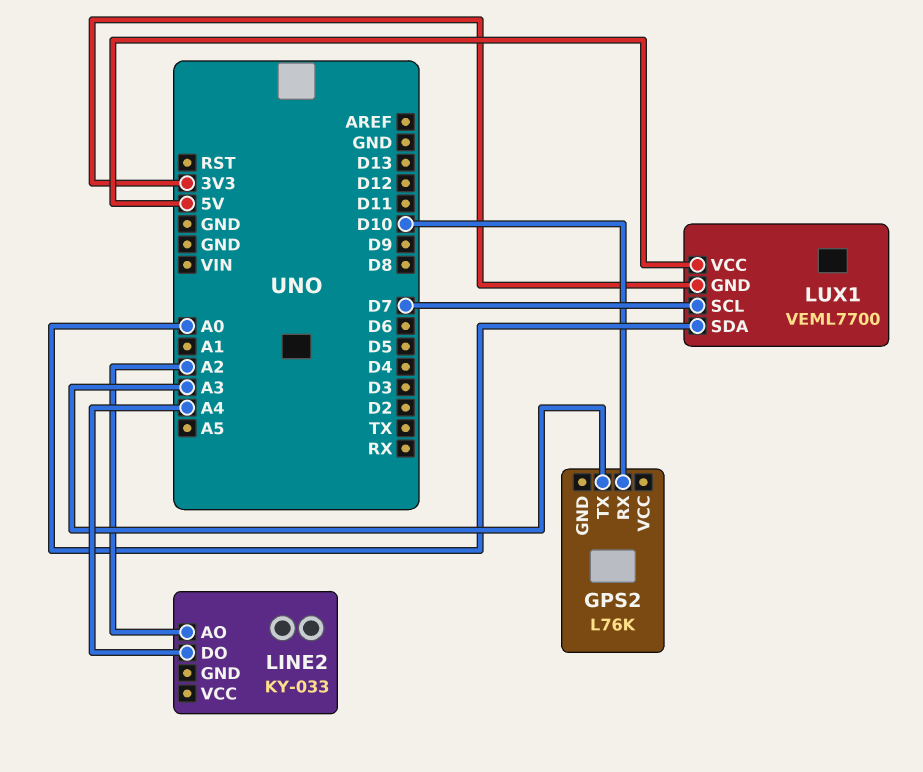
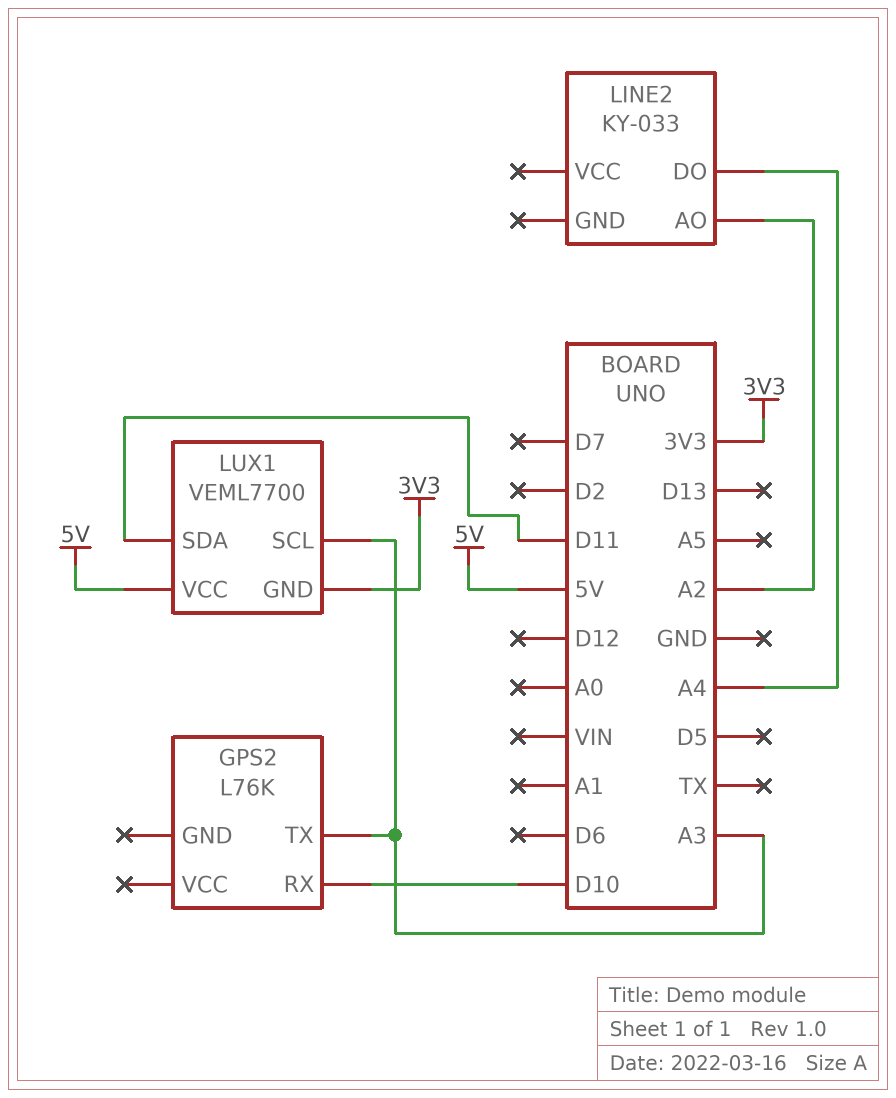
LUX1 pin SCL: D7 -> A3
LUX1 pin SDA: A0 -> D11

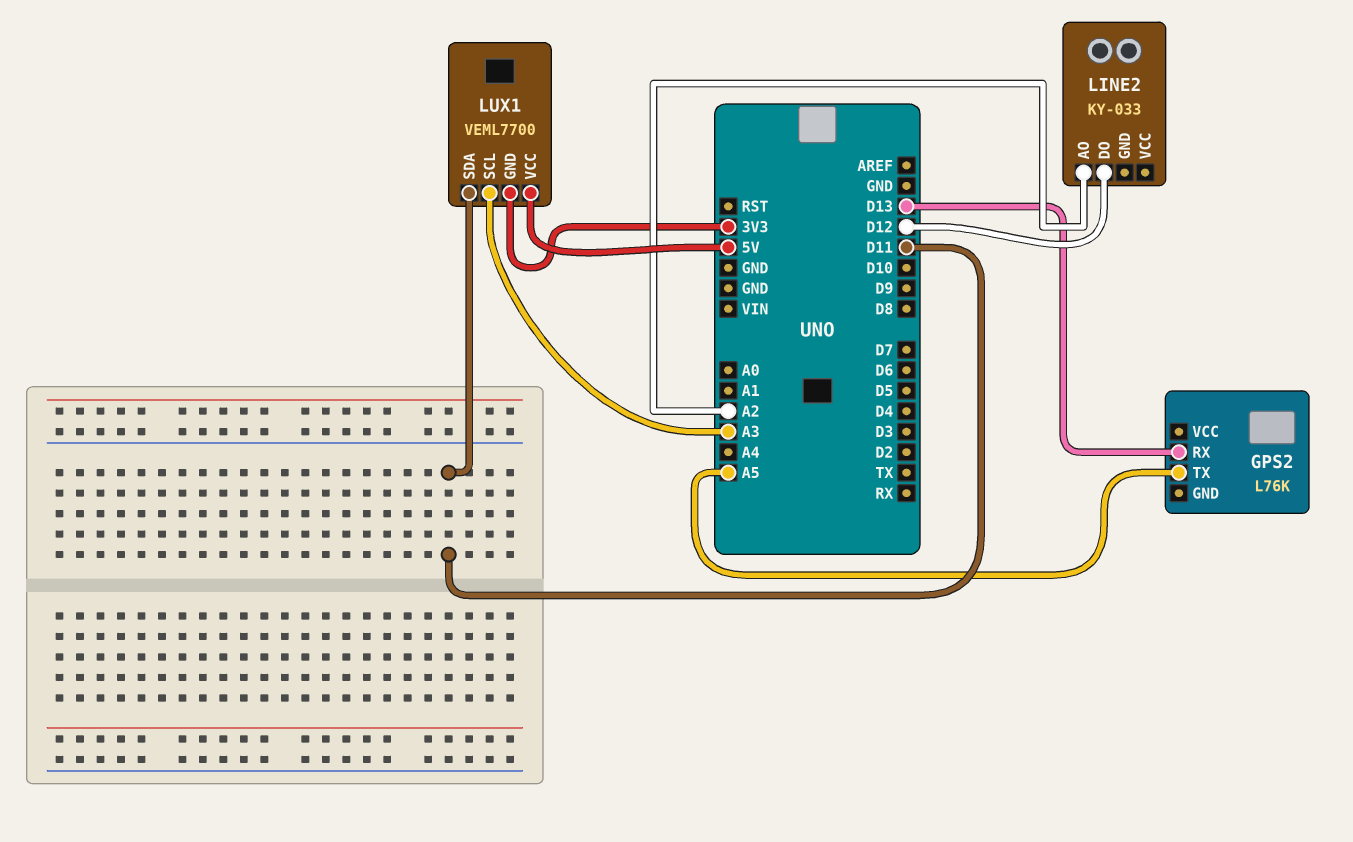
GPS2 pin RX: D10 -> D13
GPS2 pin TX: A3 -> A5
LINE2 pin DO: A4 -> D12

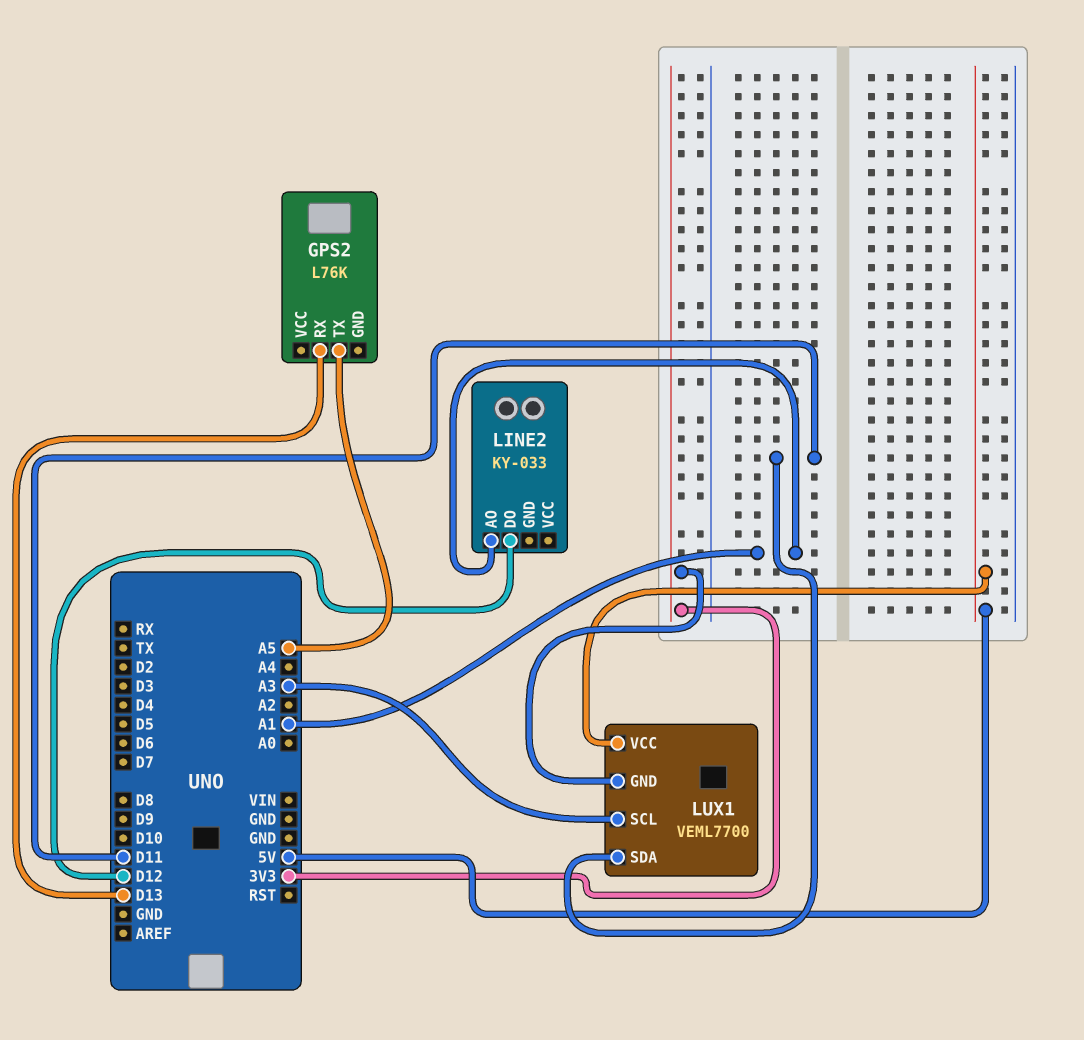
LINE2 pin AO: A2 -> A1

